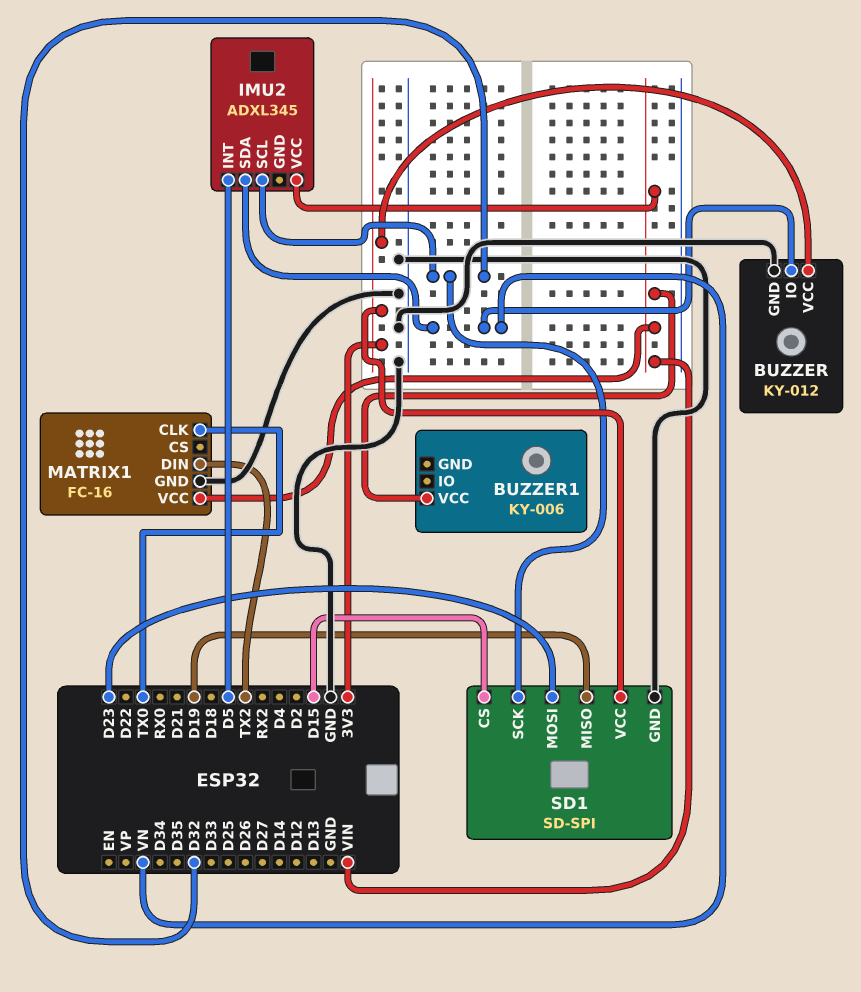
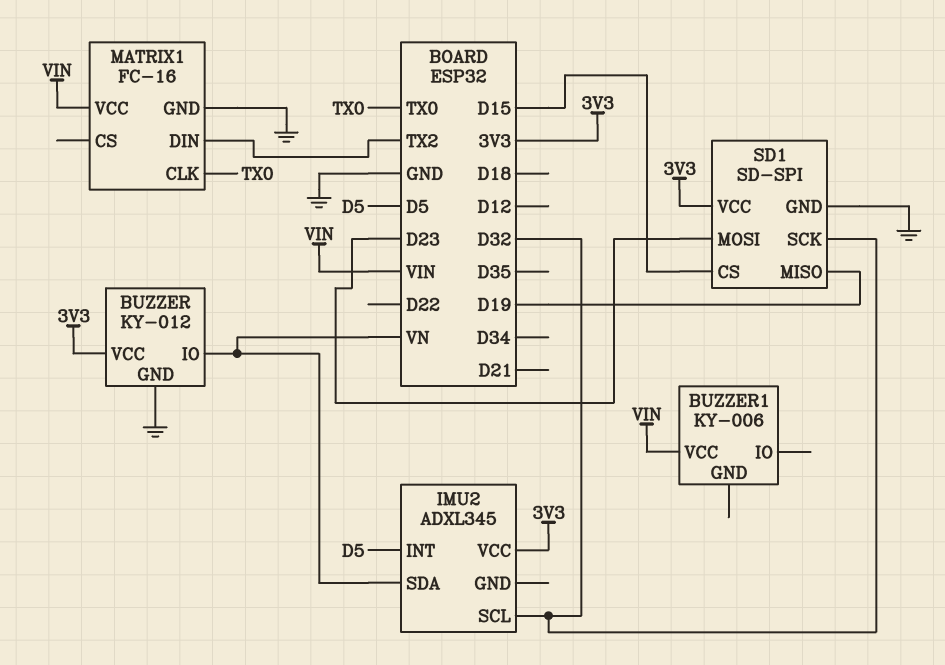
IMU2 pin VCC: VIN -> 3V3

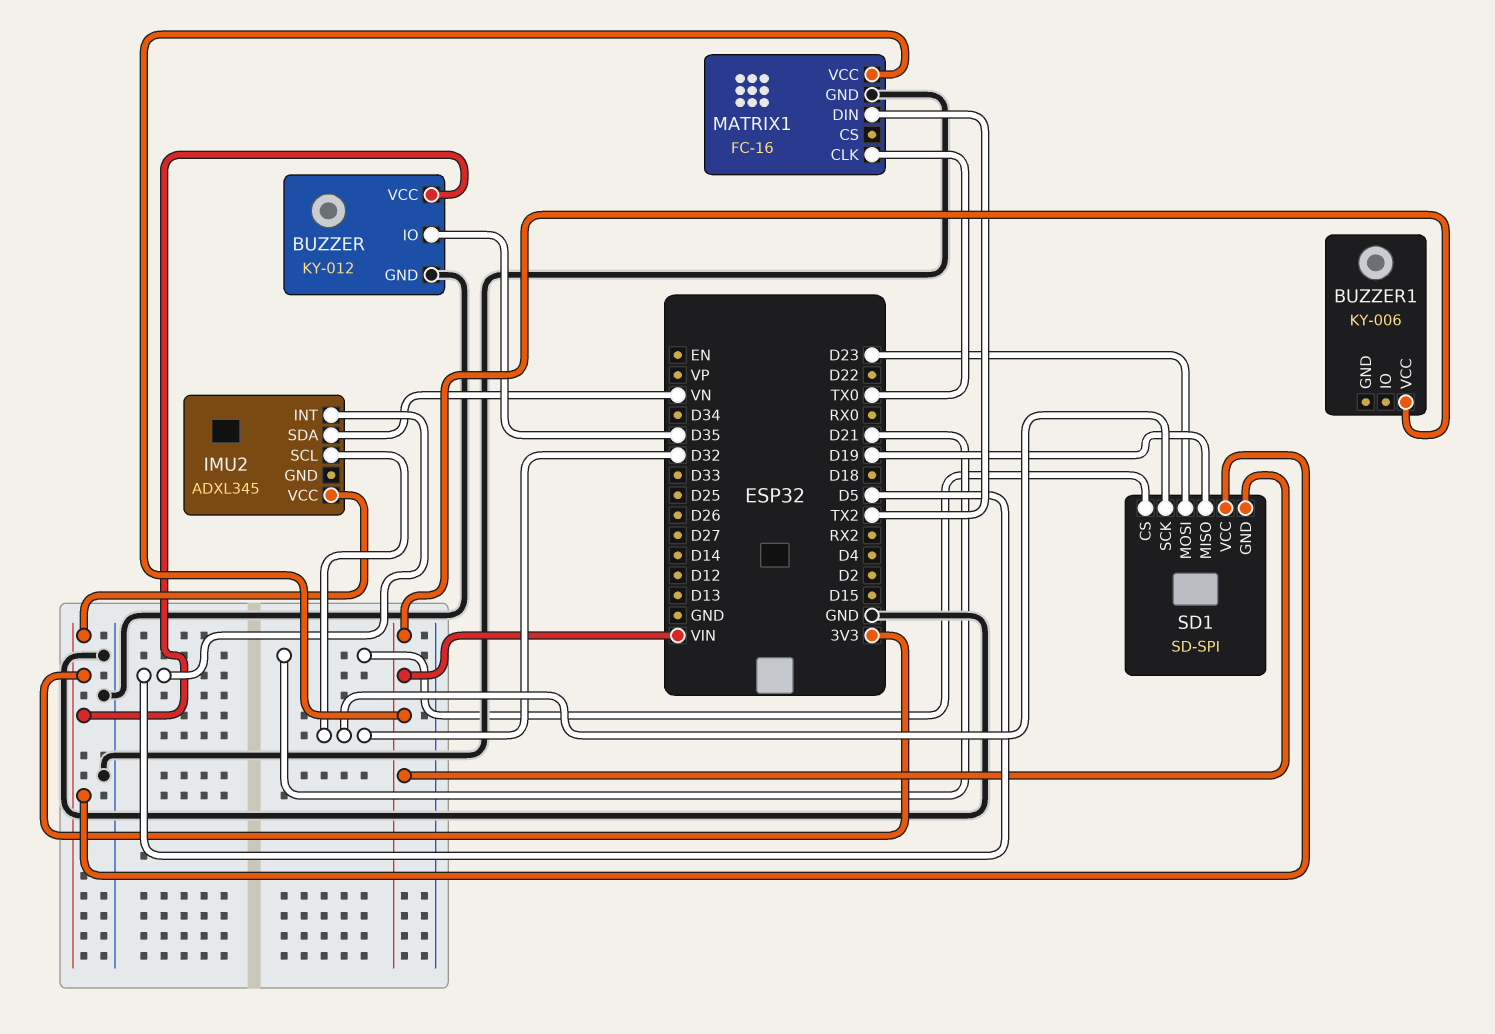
BUZZER pin IO: VN -> D35
SD1 pin CS: D15 -> D21
SD1 pin GND: GND -> VIN

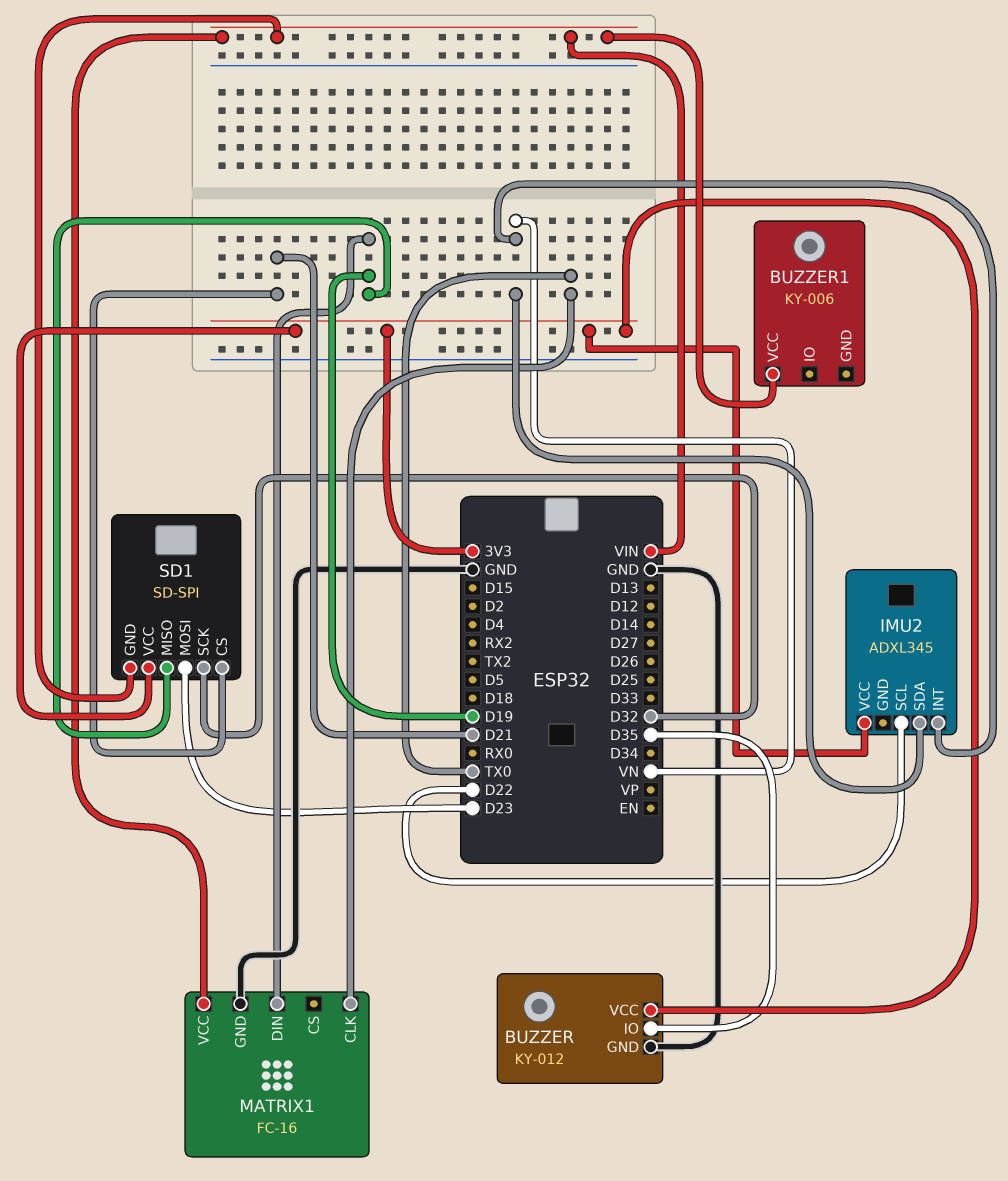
IMU2 pin INT: D5 -> VN
IMU2 pin SCL: D32 -> D22
MATRIX1 pin DIN: TX2 -> D19

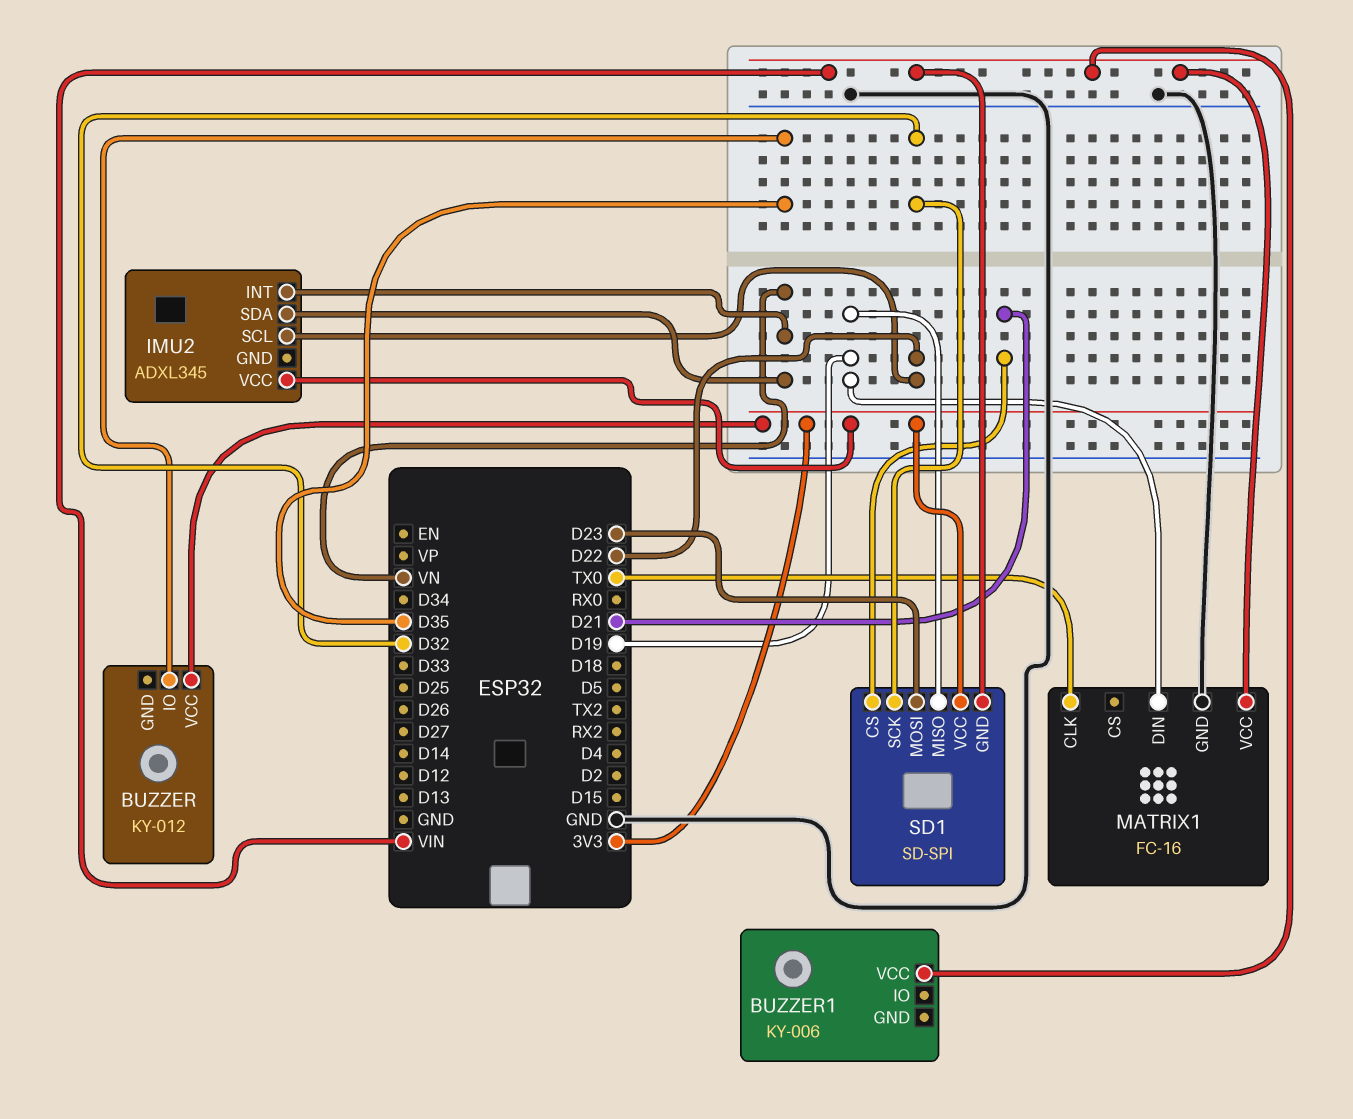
BUZZER pin GND: GND -> none

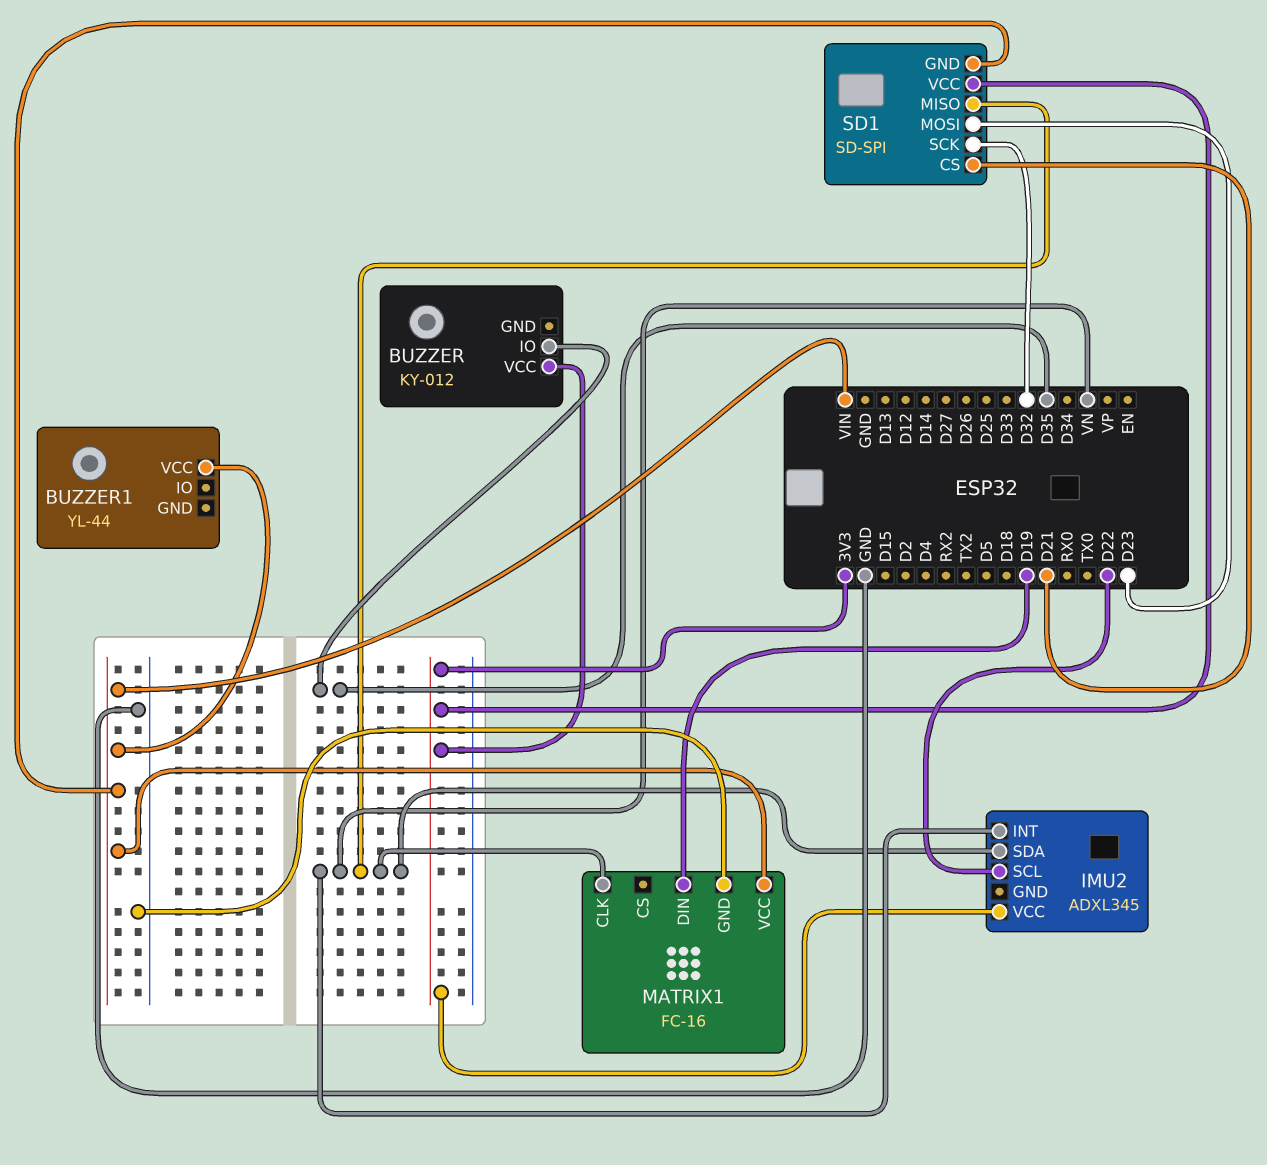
BUZZER1: KY-006 -> YL-44
MATRIX1 pin CLK: TX0 -> VN
SD1 pin MISO: D19 -> VN

